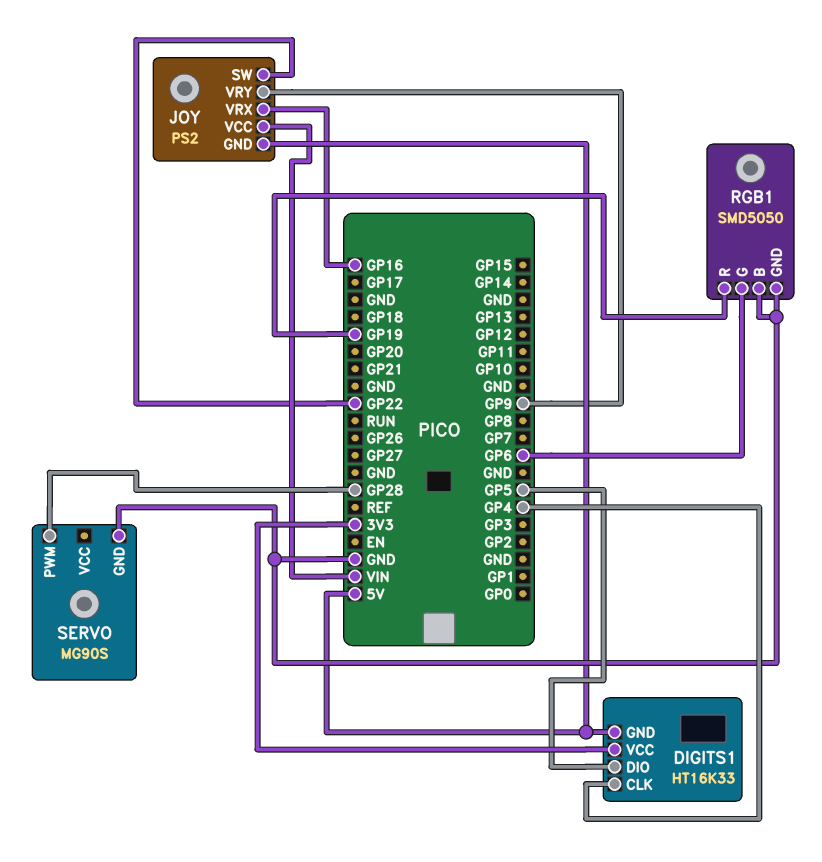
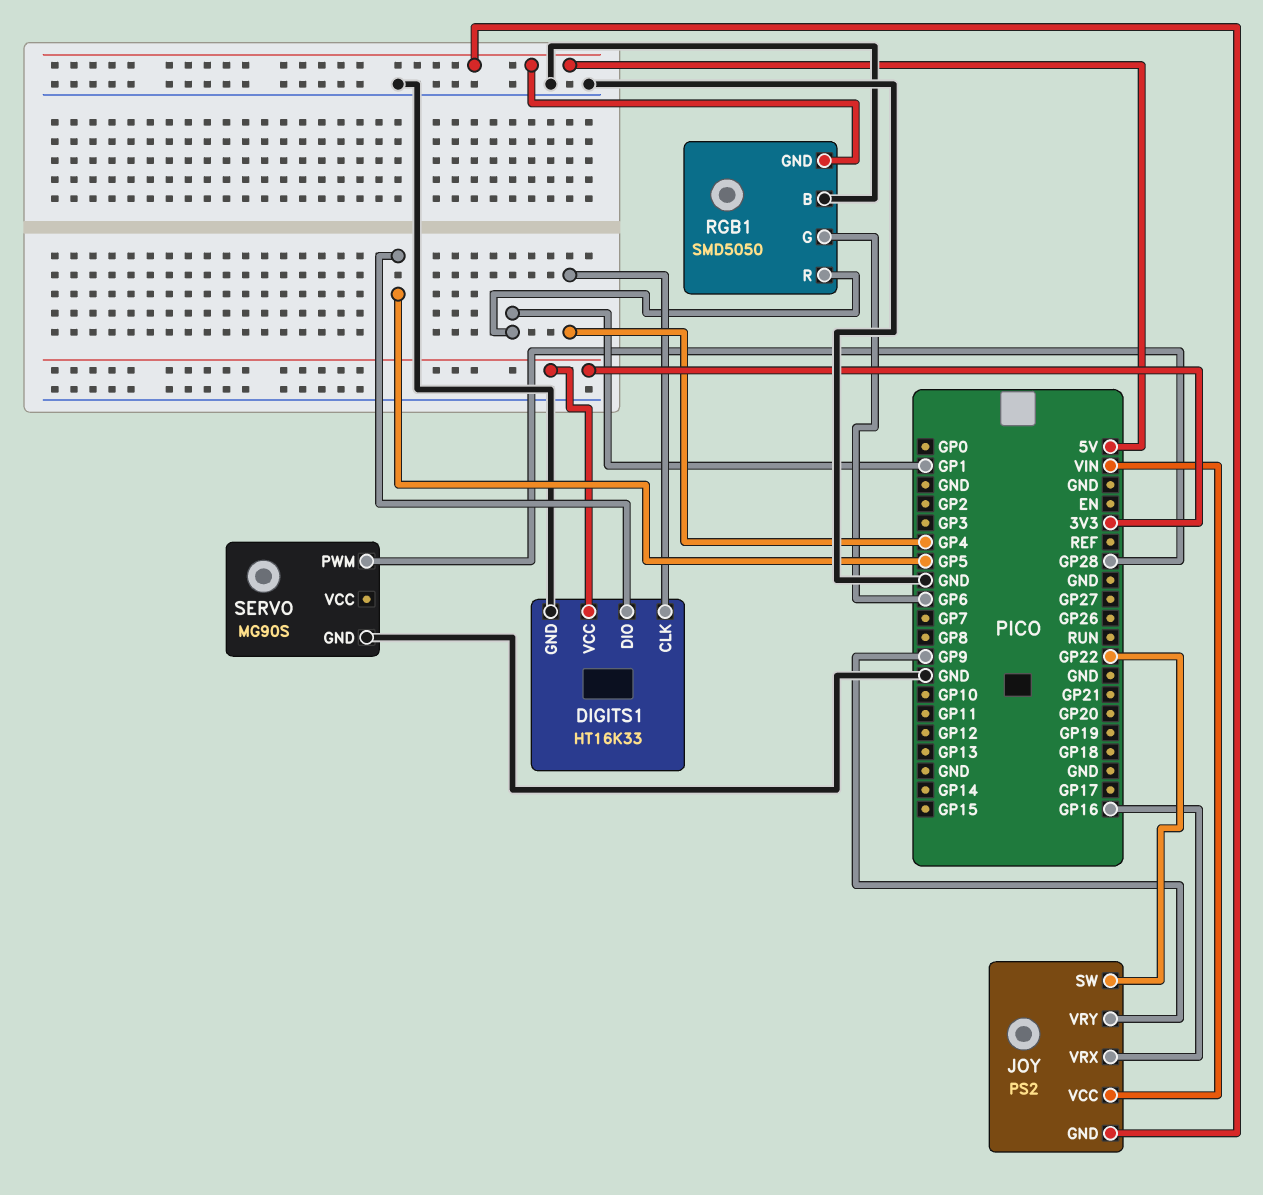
DIGITS1 pin GND: 5V -> GND
RGB1 pin GND: GND -> 5V
RGB1 pin R: GP19 -> GP1

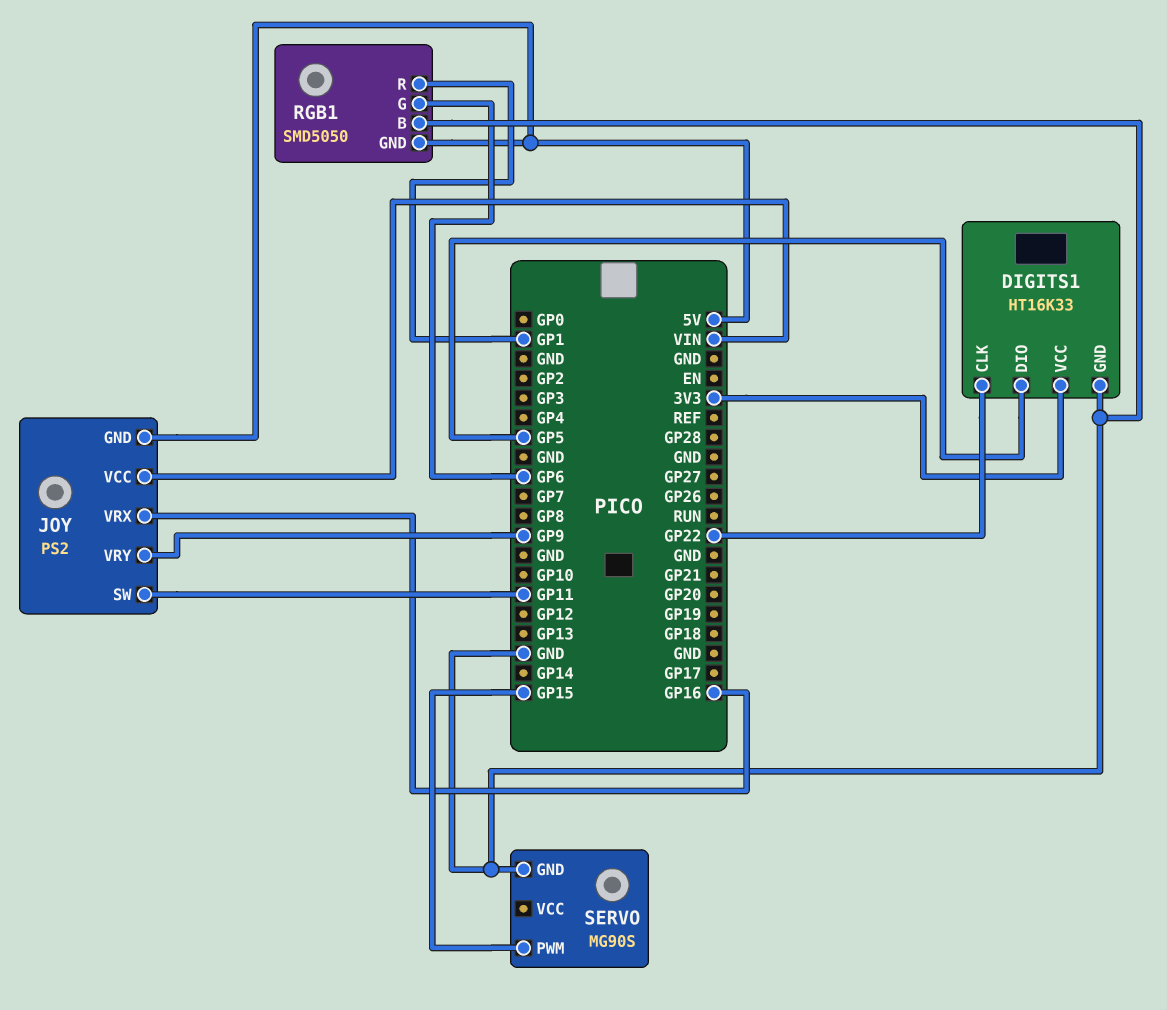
DIGITS1 pin CLK: GP4 -> GP22
JOY pin SW: GP22 -> GP11
SERVO pin PWM: GP28 -> GP15

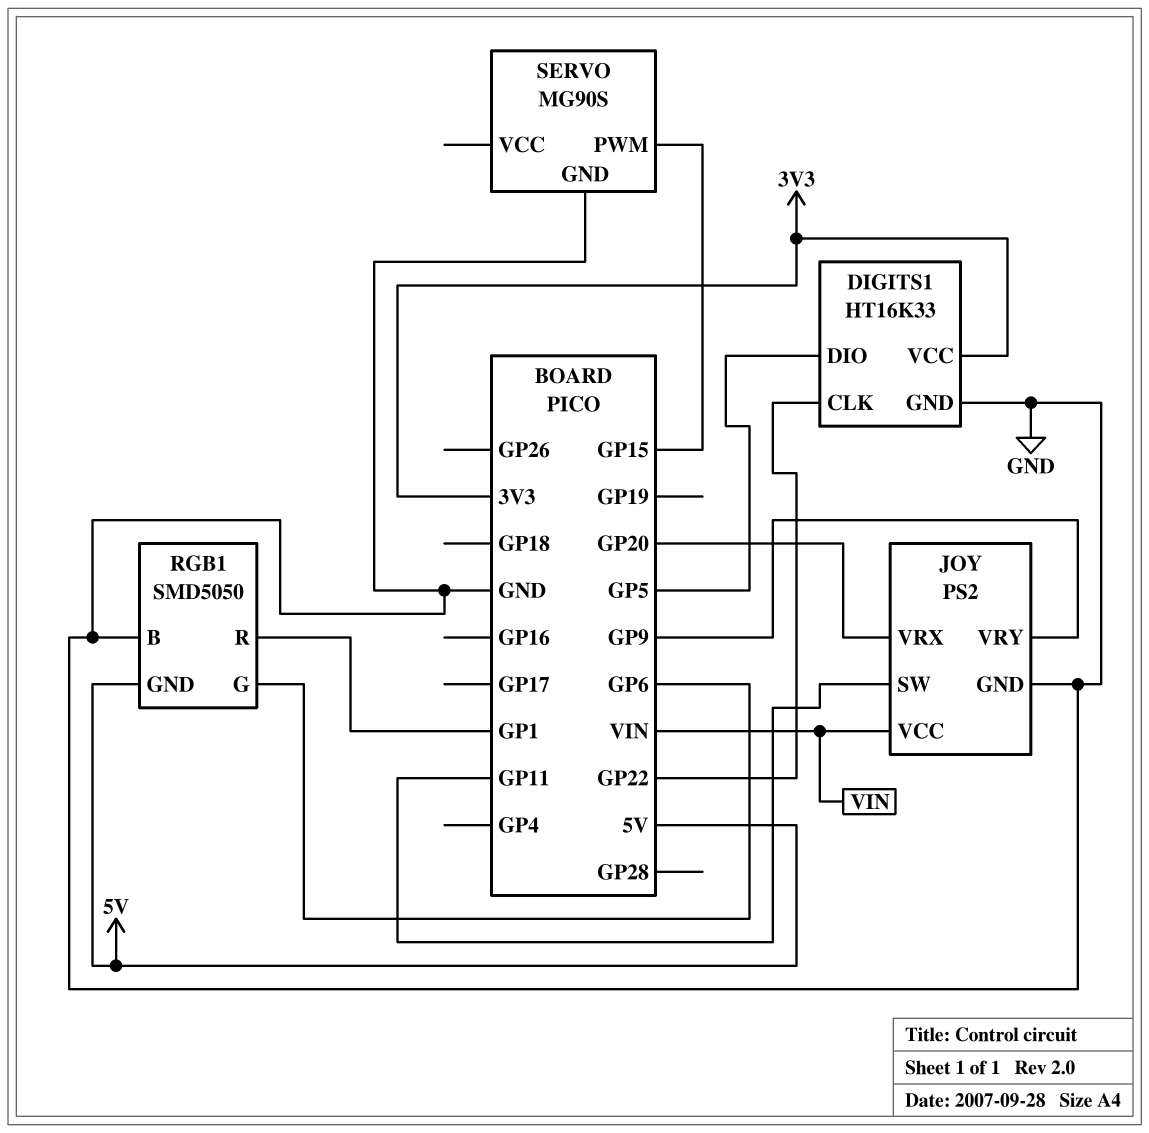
JOY pin GND: 5V -> GND
JOY pin VRX: GP16 -> GP20

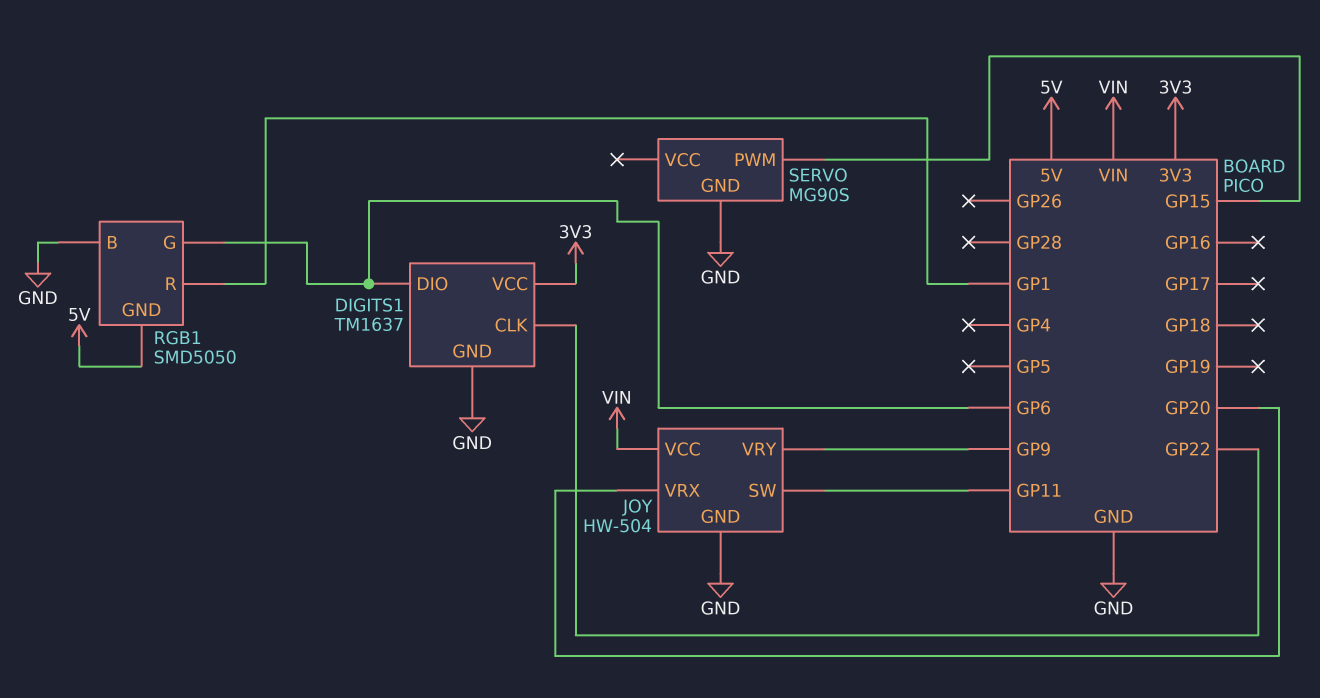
DIGITS1: HT16K33 -> TM1637
DIGITS1 pin DIO: GP5 -> GP6
JOY: PS2 -> HW-504

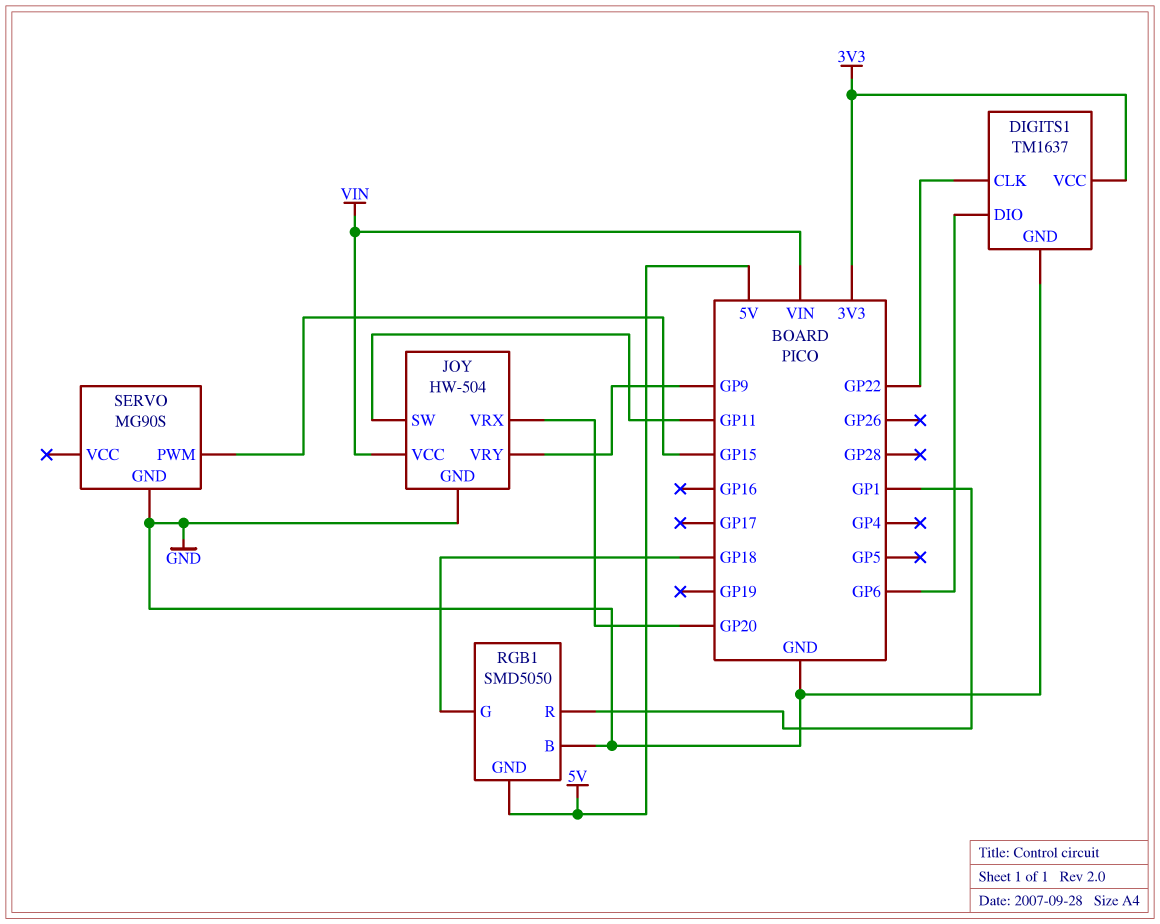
RGB1 pin G: GP6 -> GP18

